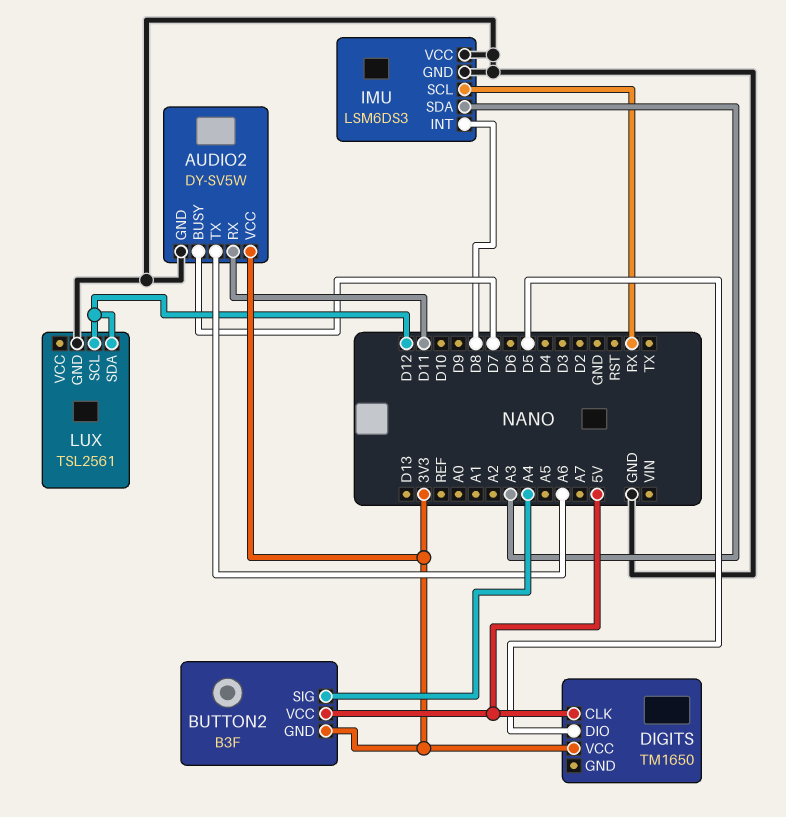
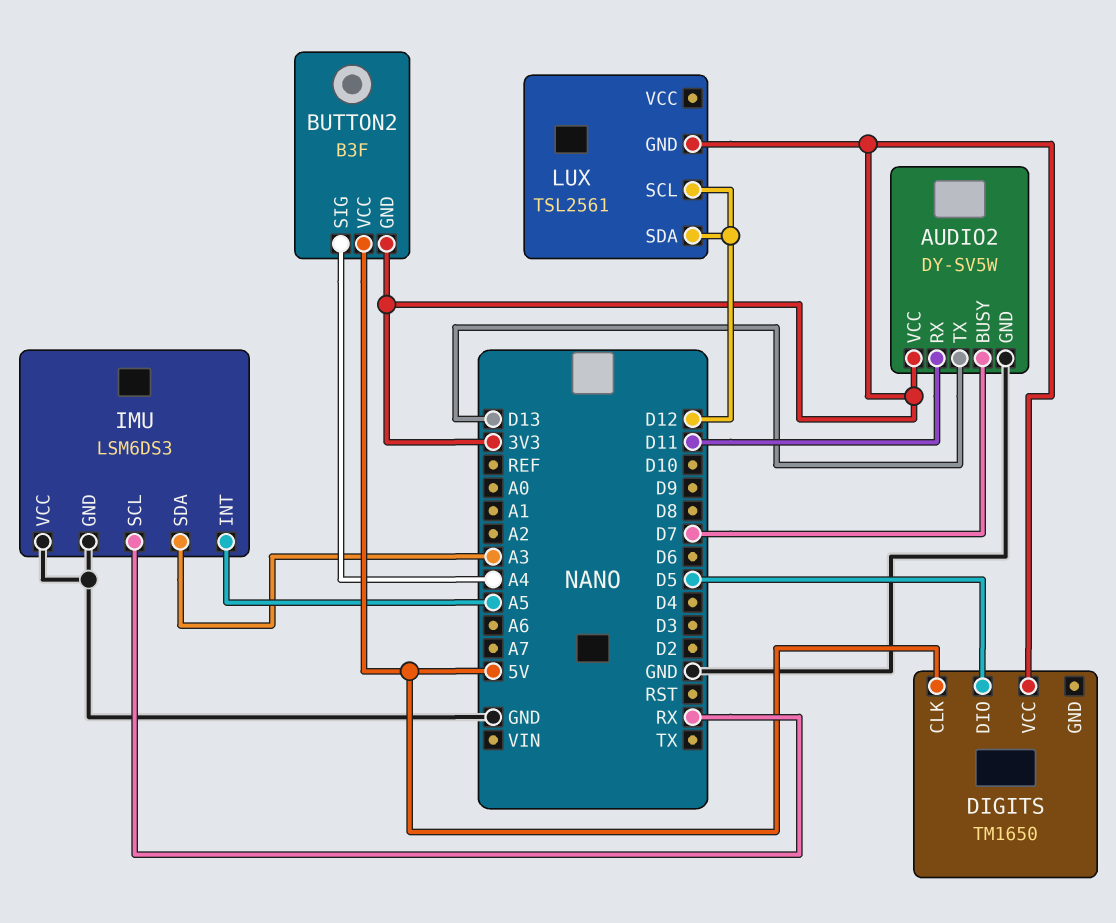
AUDIO2 pin TX: A6 -> D13
IMU pin INT: D8 -> A5
LUX pin GND: GND -> 3V3

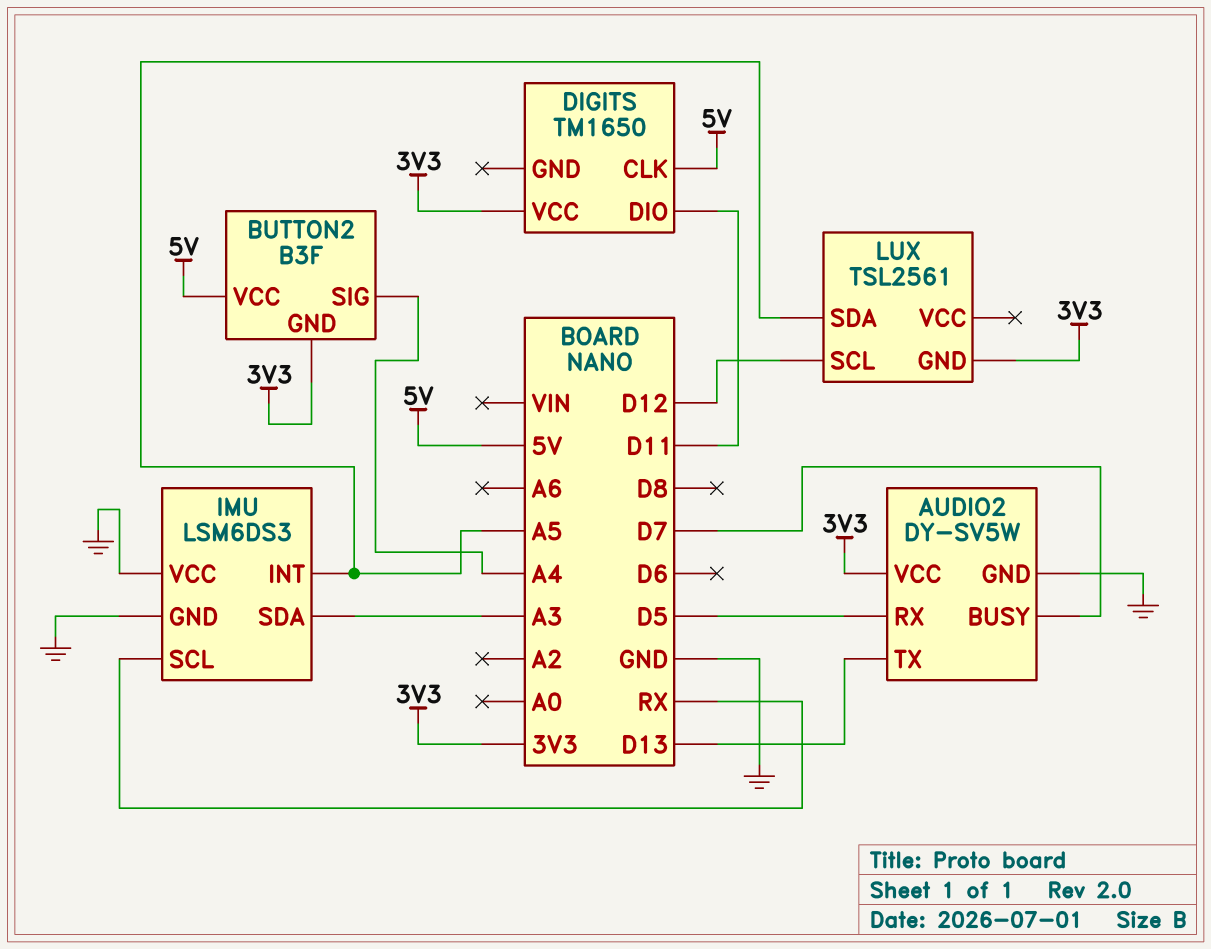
AUDIO2 pin RX: D11 -> D5
DIGITS pin DIO: D5 -> D11
LUX pin SDA: D12 -> A5

